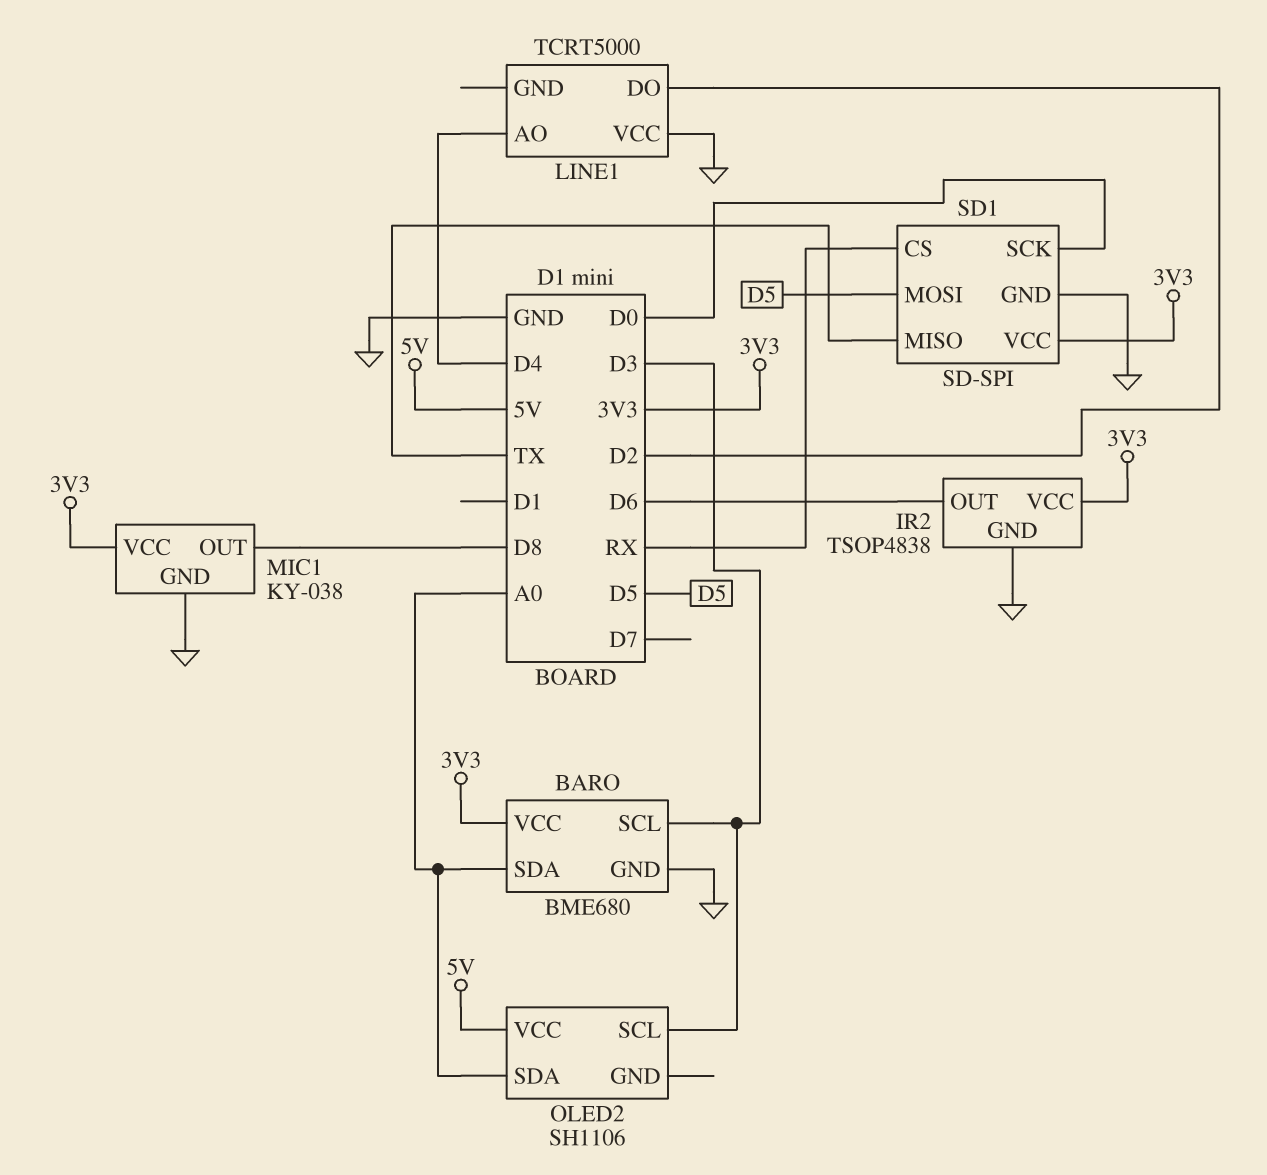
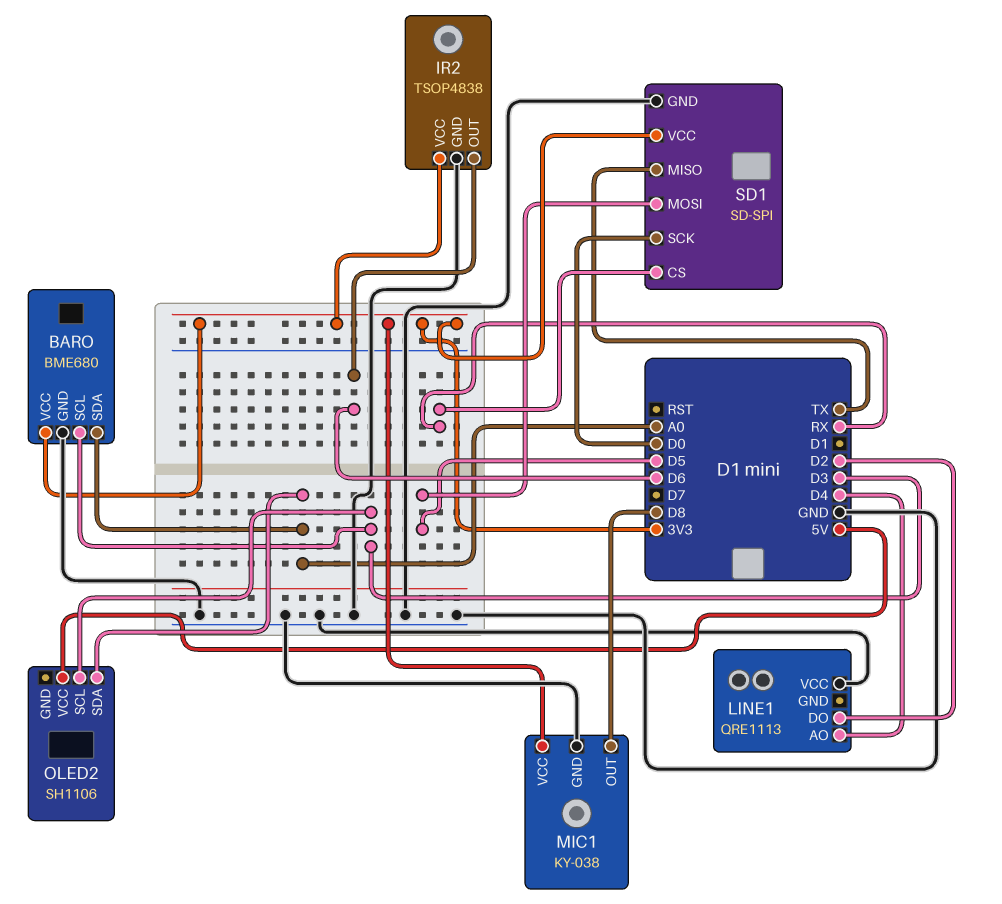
LINE1: TCRT5000 -> QRE1113

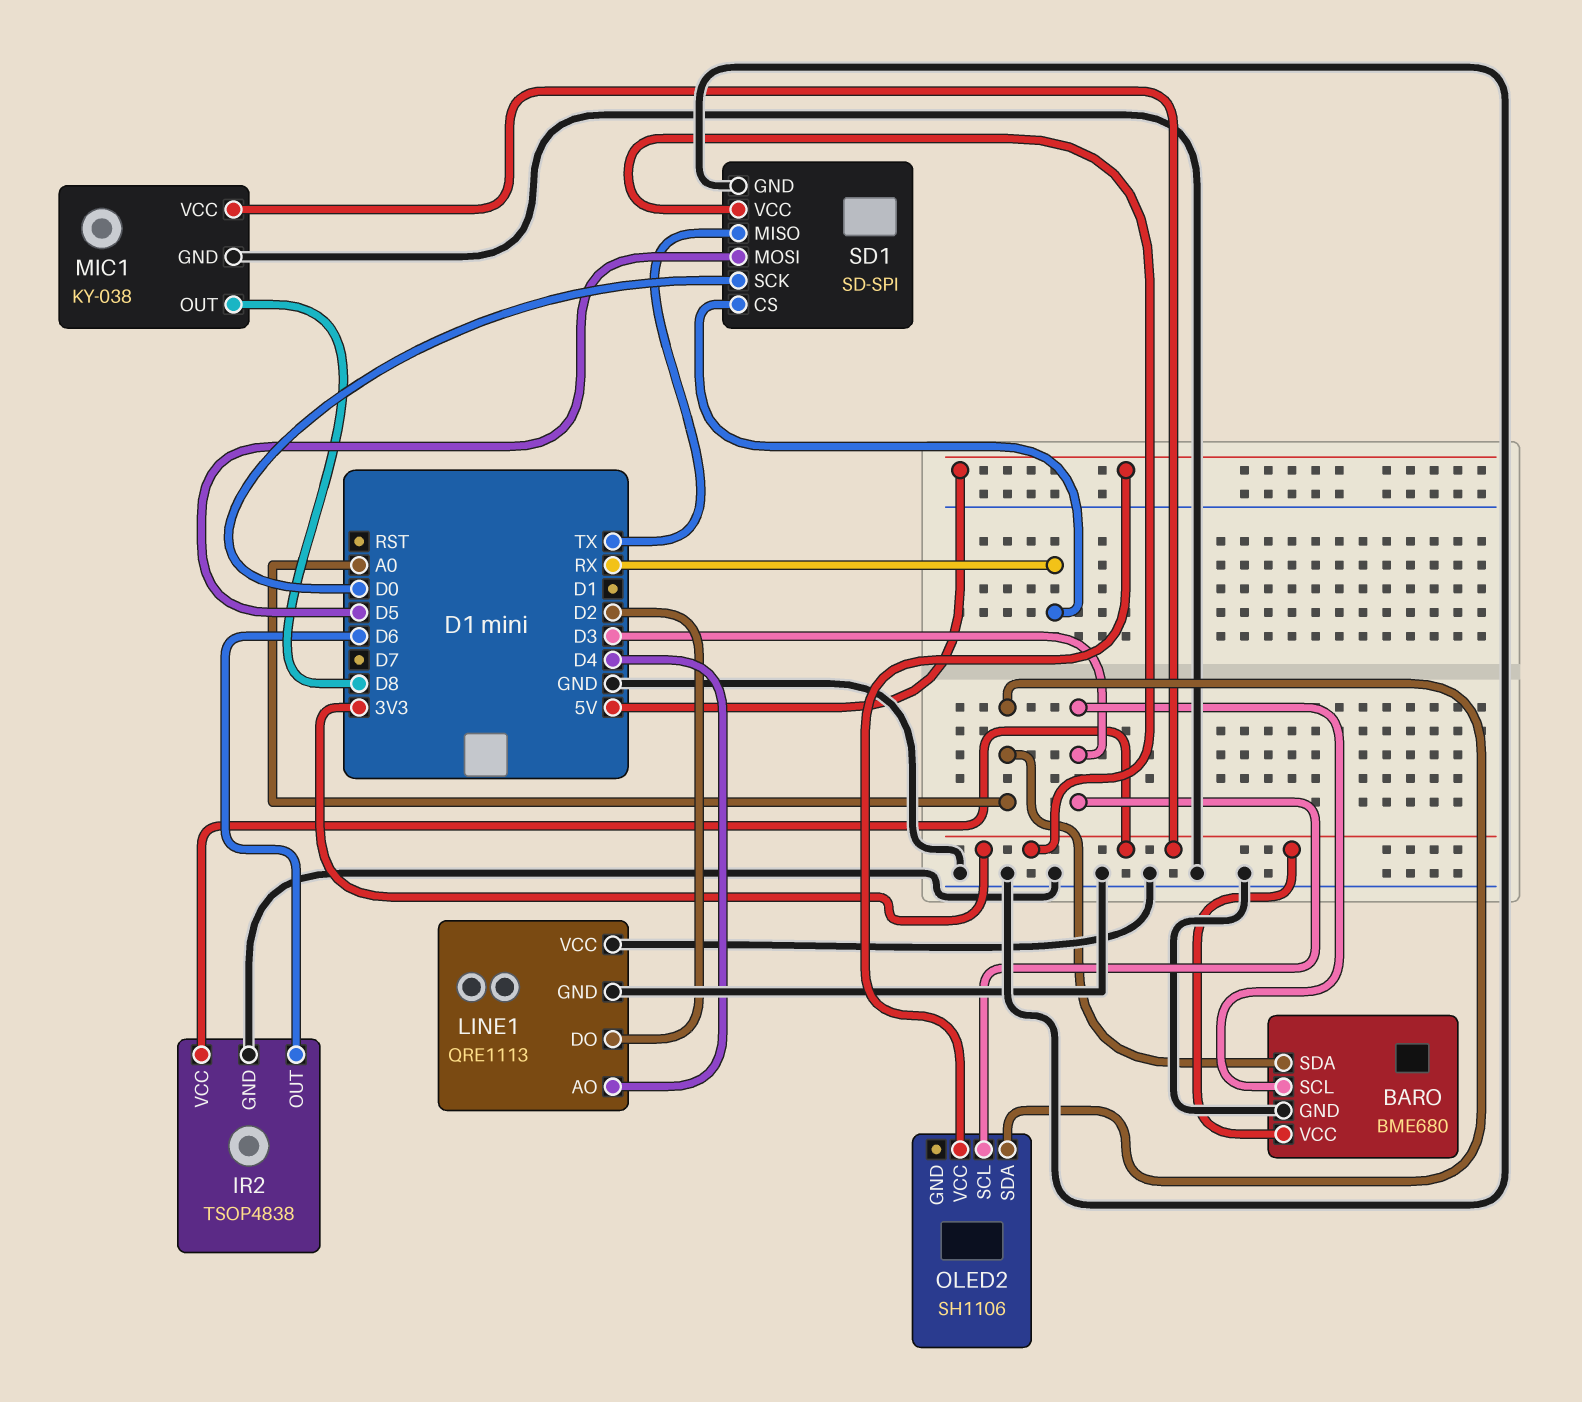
LINE1 pin GND: none -> GND

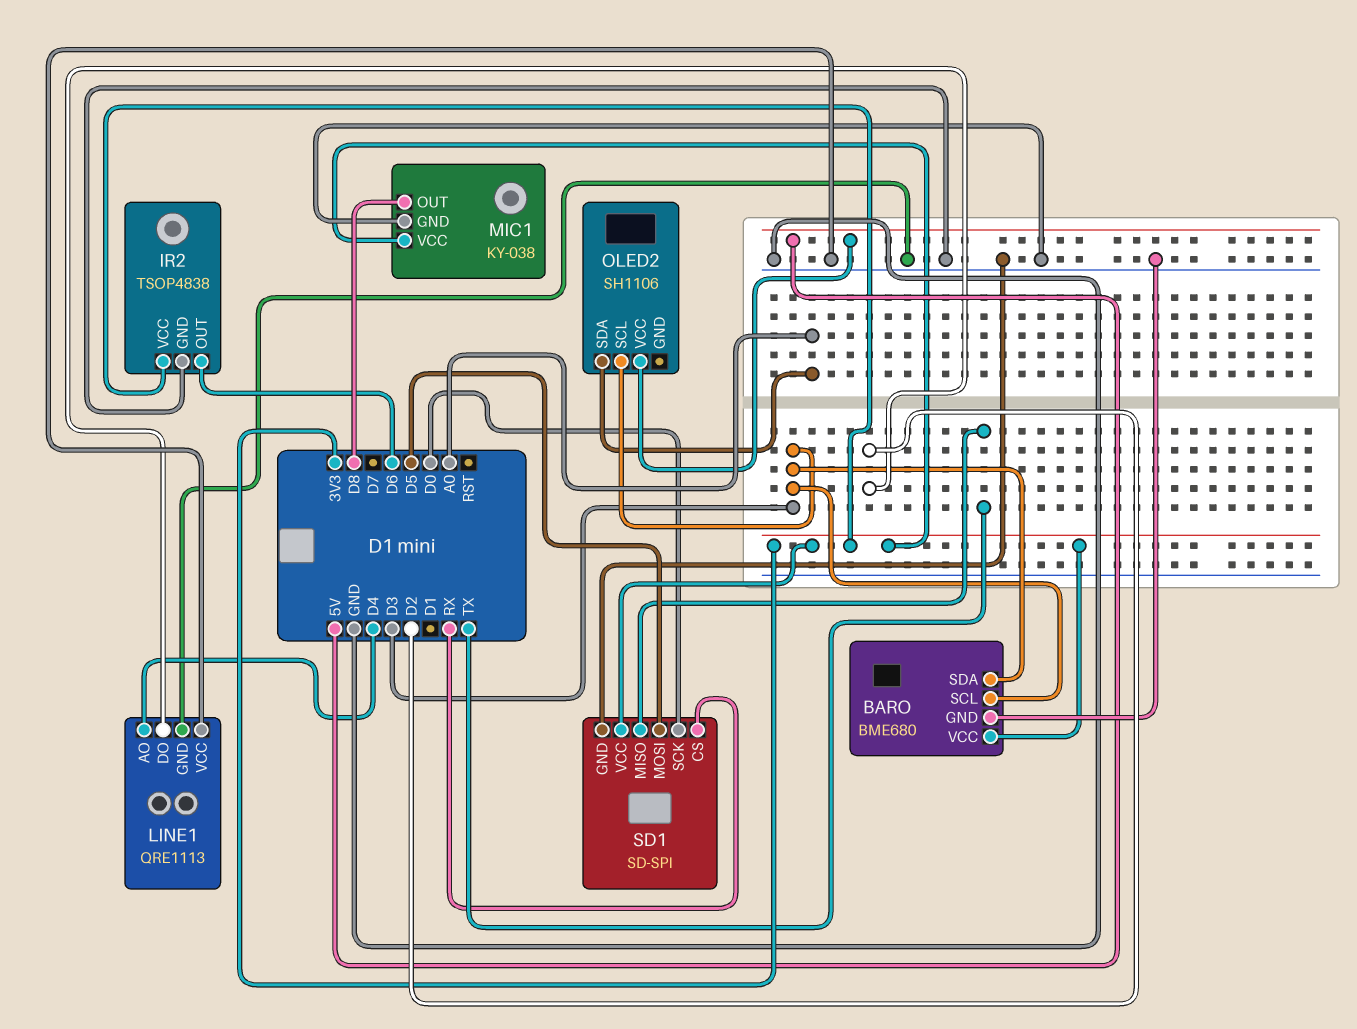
BARO pin SDA: A0 -> D3

